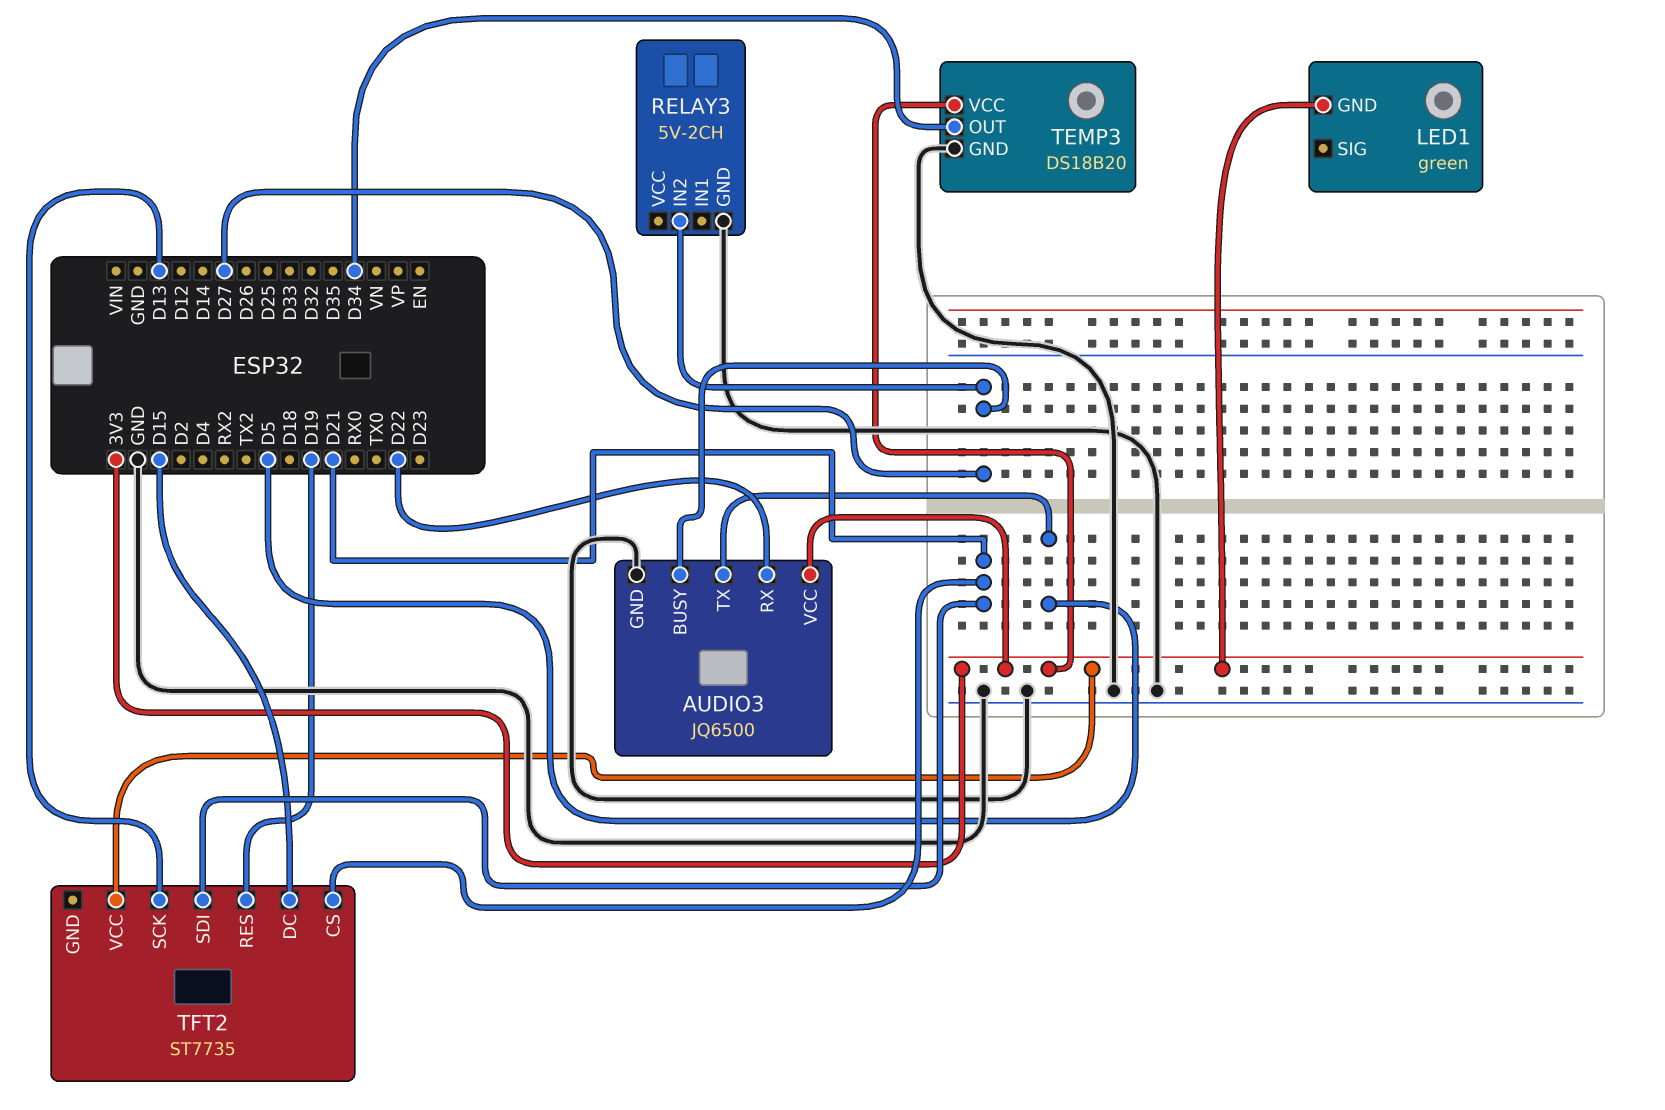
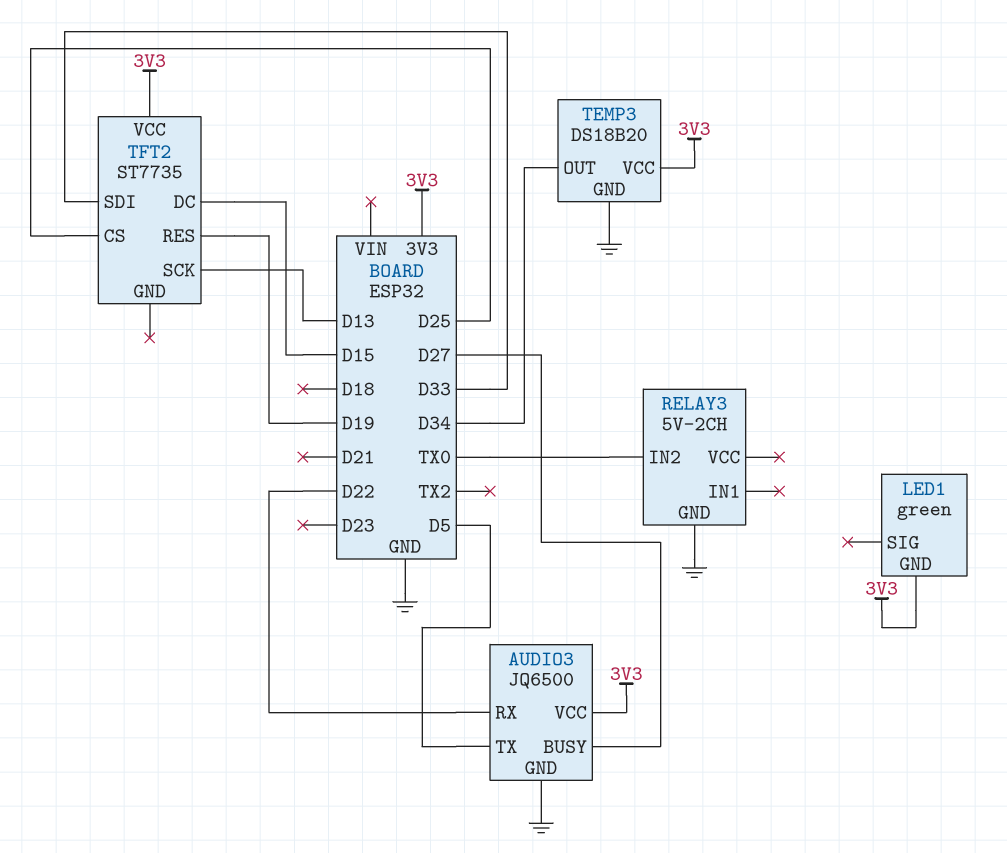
RELAY3 pin IN2: D27 -> TX0
TFT2 pin CS: D21 -> D25
TFT2 pin SDI: D21 -> D33

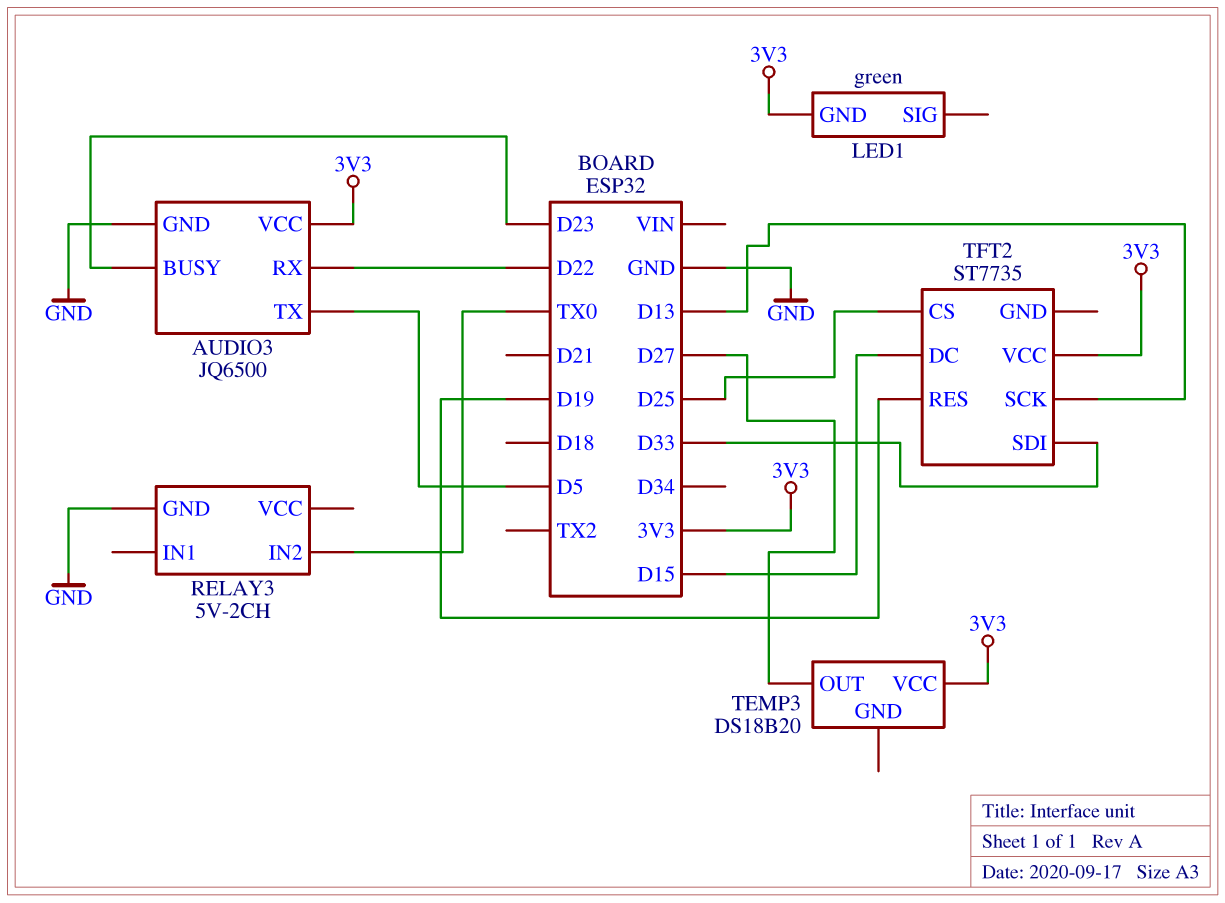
AUDIO3 pin BUSY: D27 -> D23
TEMP3 pin GND: GND -> none
TEMP3 pin OUT: D34 -> D27

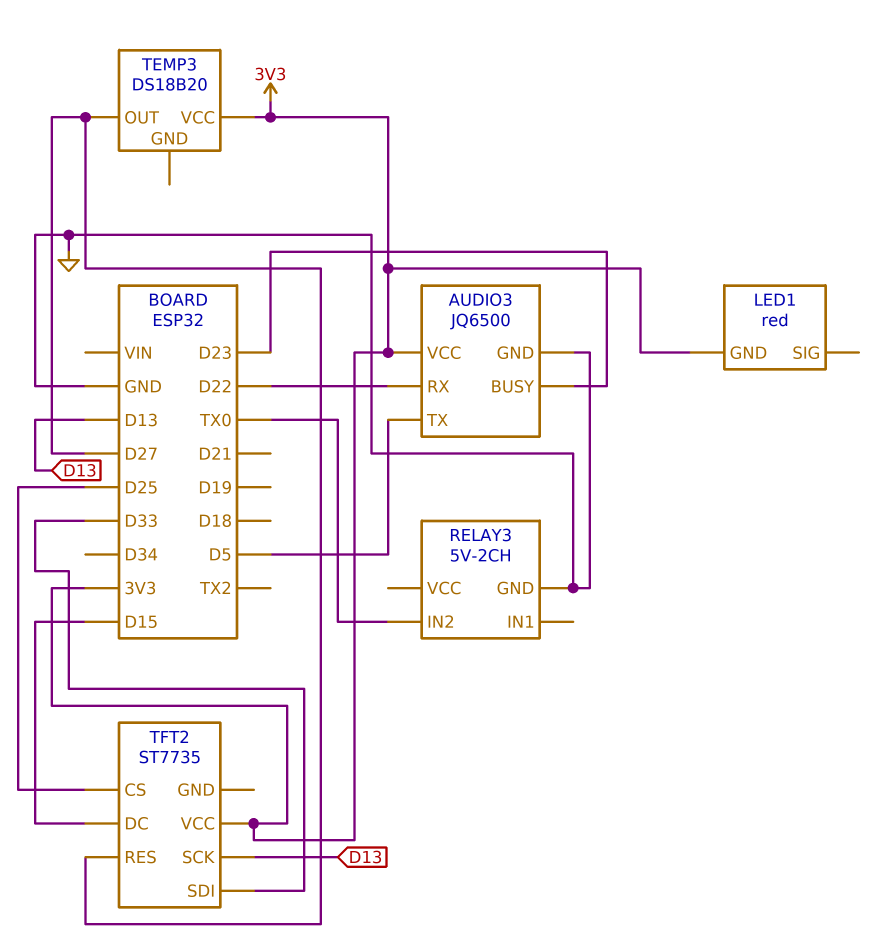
LED1: green -> red
TFT2 pin RES: D19 -> D27

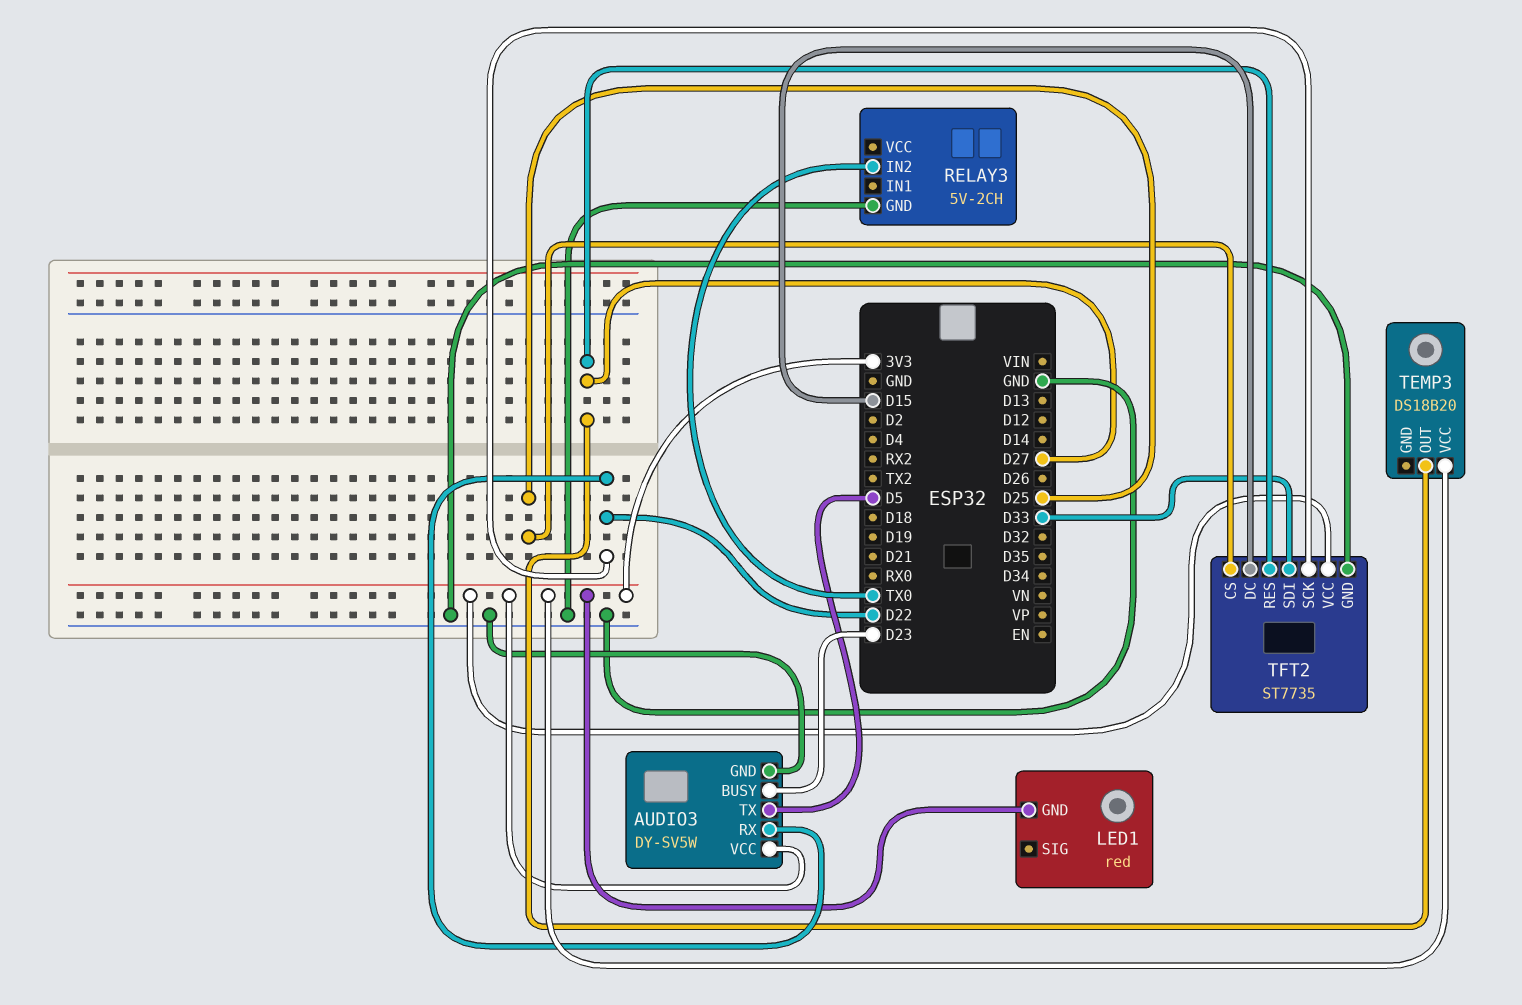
AUDIO3: JQ6500 -> DY-SV5W
TFT2 pin GND: none -> GND
TFT2 pin SCK: D13 -> D22

